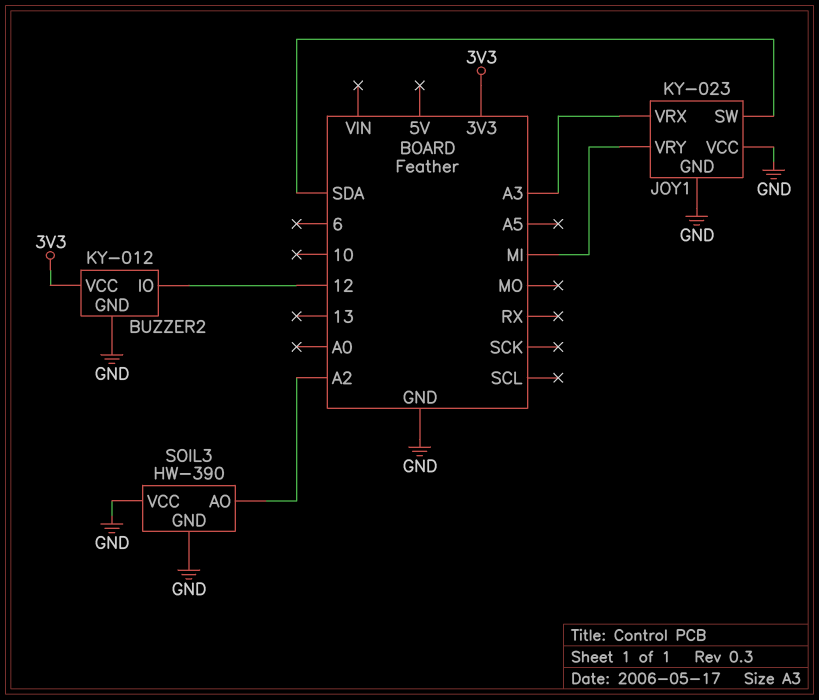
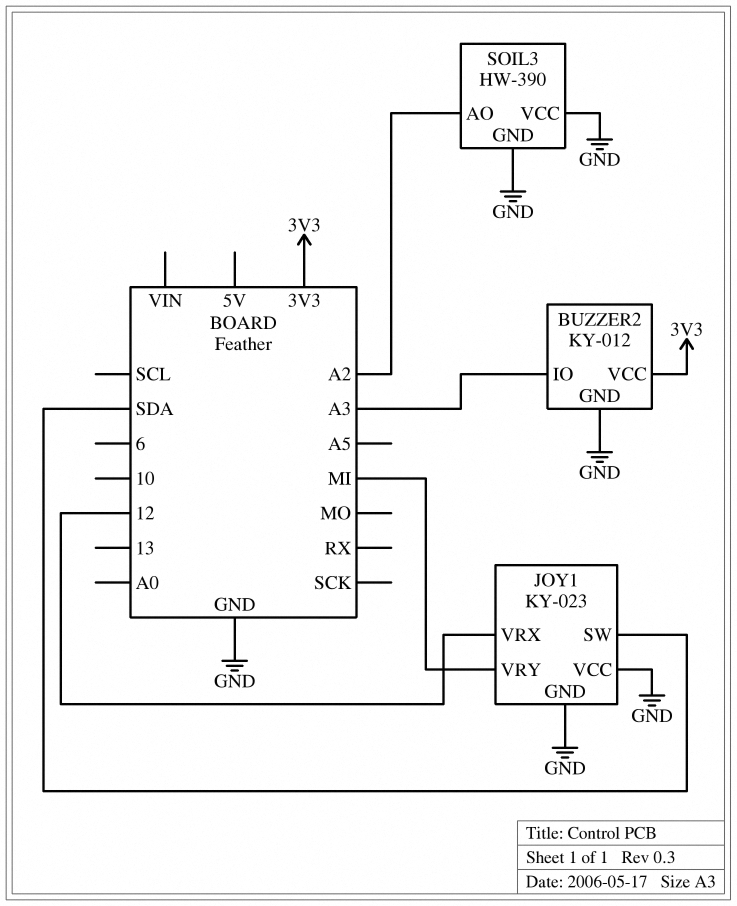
BUZZER2 pin IO: 12 -> A3
JOY1 pin VRX: A3 -> 12

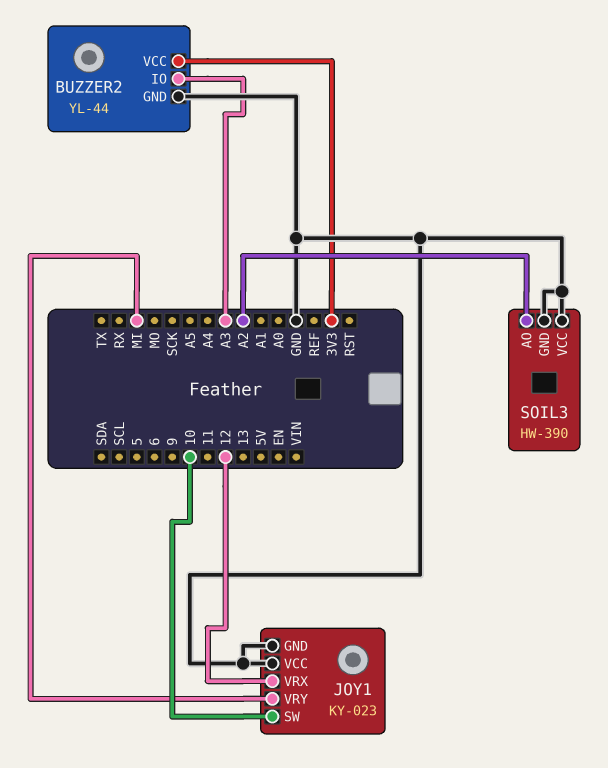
BUZZER2: KY-012 -> YL-44
JOY1 pin SW: SDA -> 10

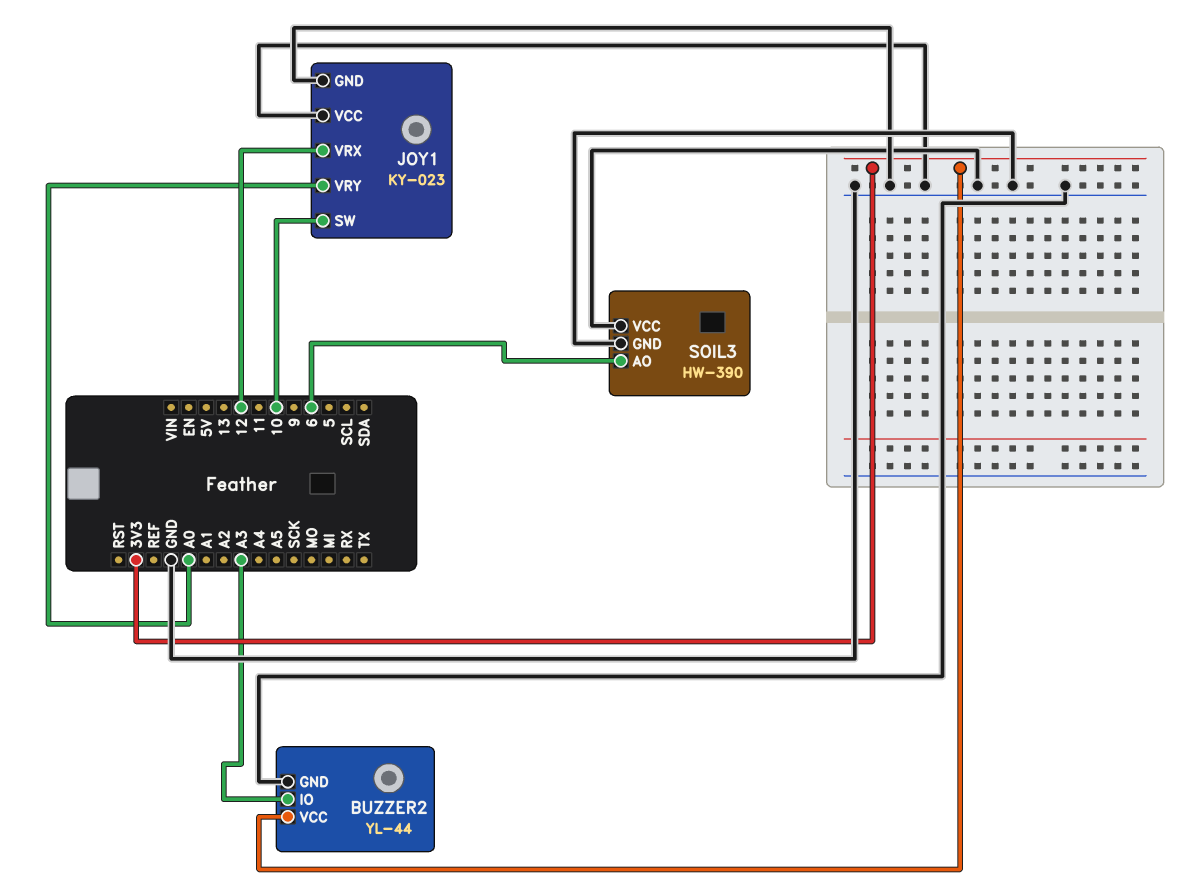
JOY1 pin VRY: MI -> A0
SOIL3 pin AO: A2 -> 6

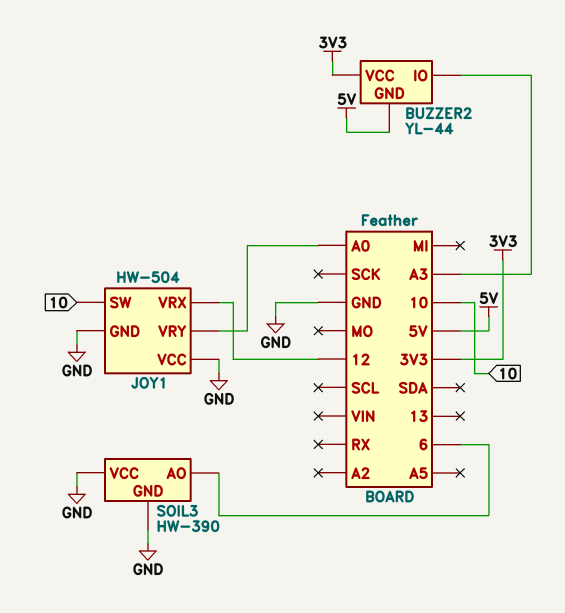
BUZZER2 pin GND: GND -> 5V
JOY1: KY-023 -> HW-504

